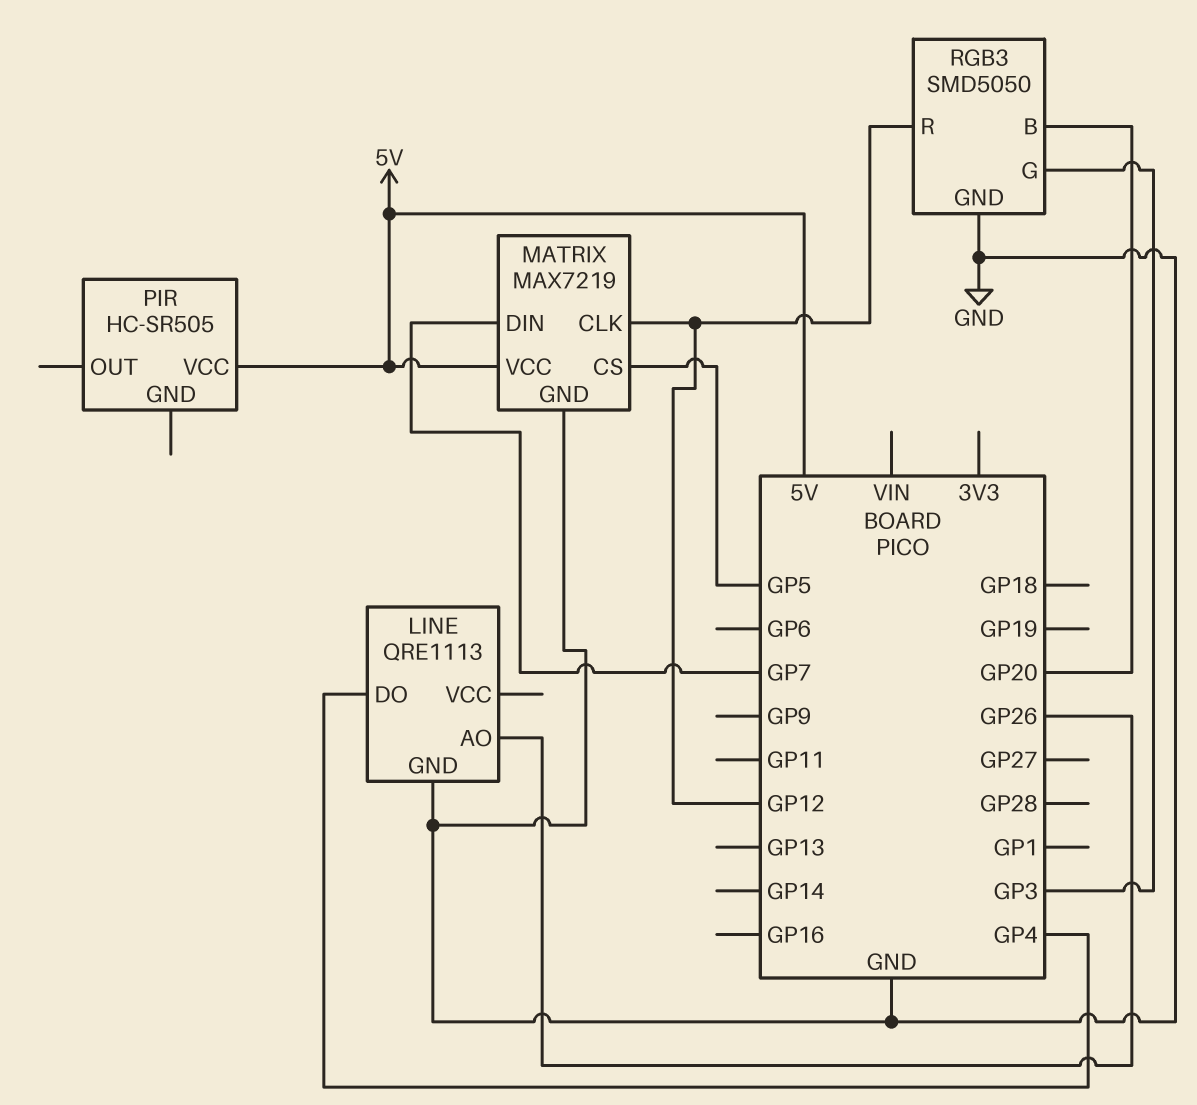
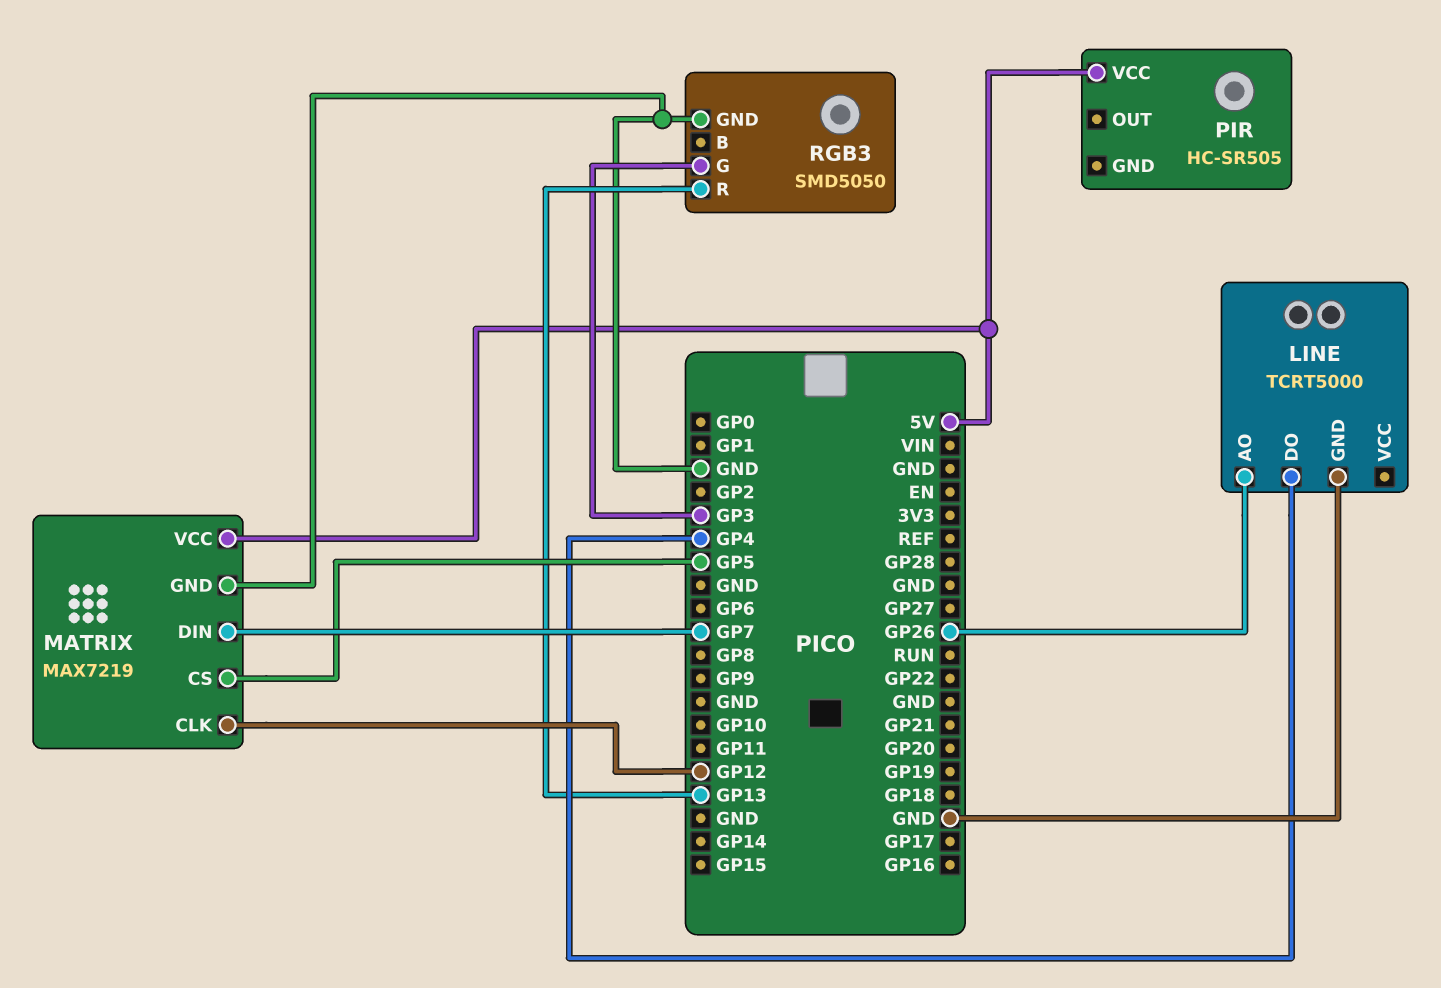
LINE: QRE1113 -> TCRT5000
RGB3 pin B: GP20 -> none
RGB3 pin R: GP12 -> GP13

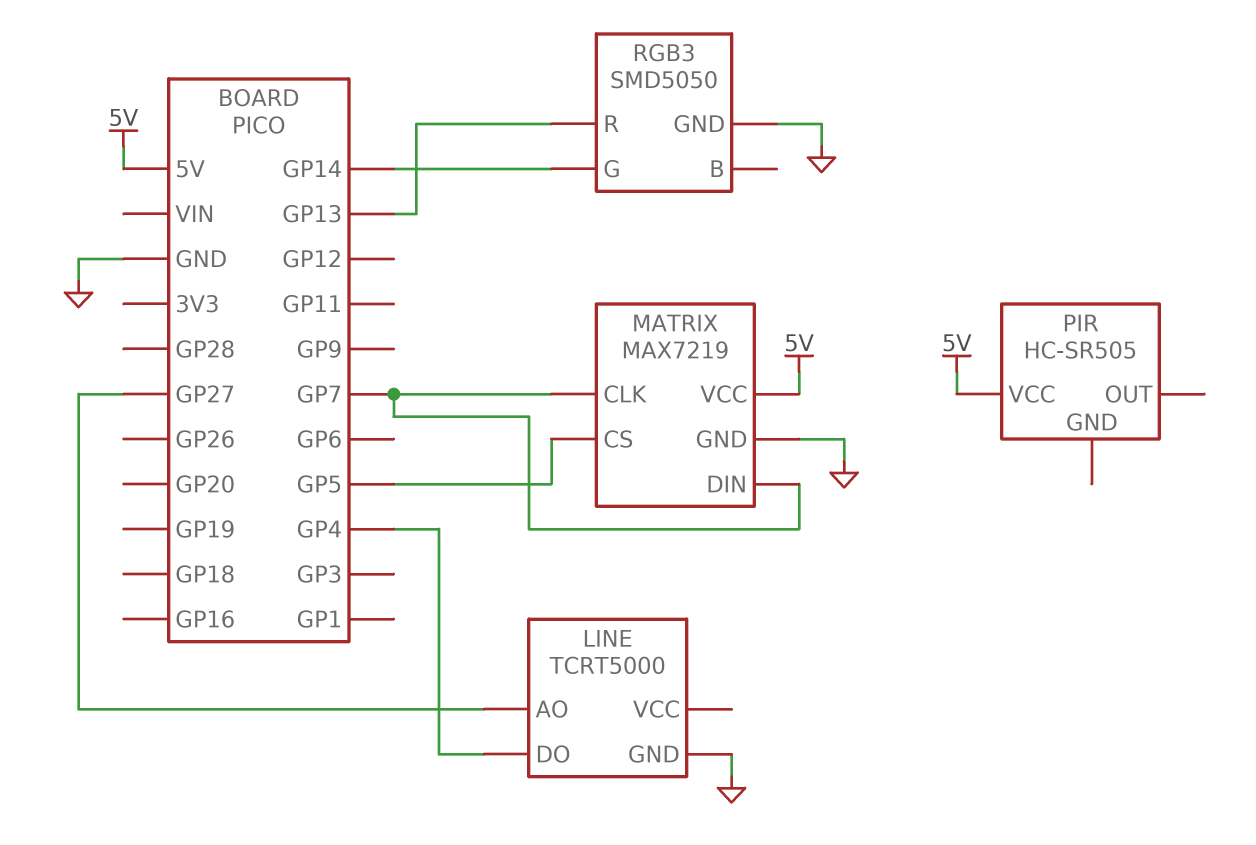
LINE pin AO: GP26 -> GP27
MATRIX pin CLK: GP12 -> GP7
RGB3 pin G: GP3 -> GP14

